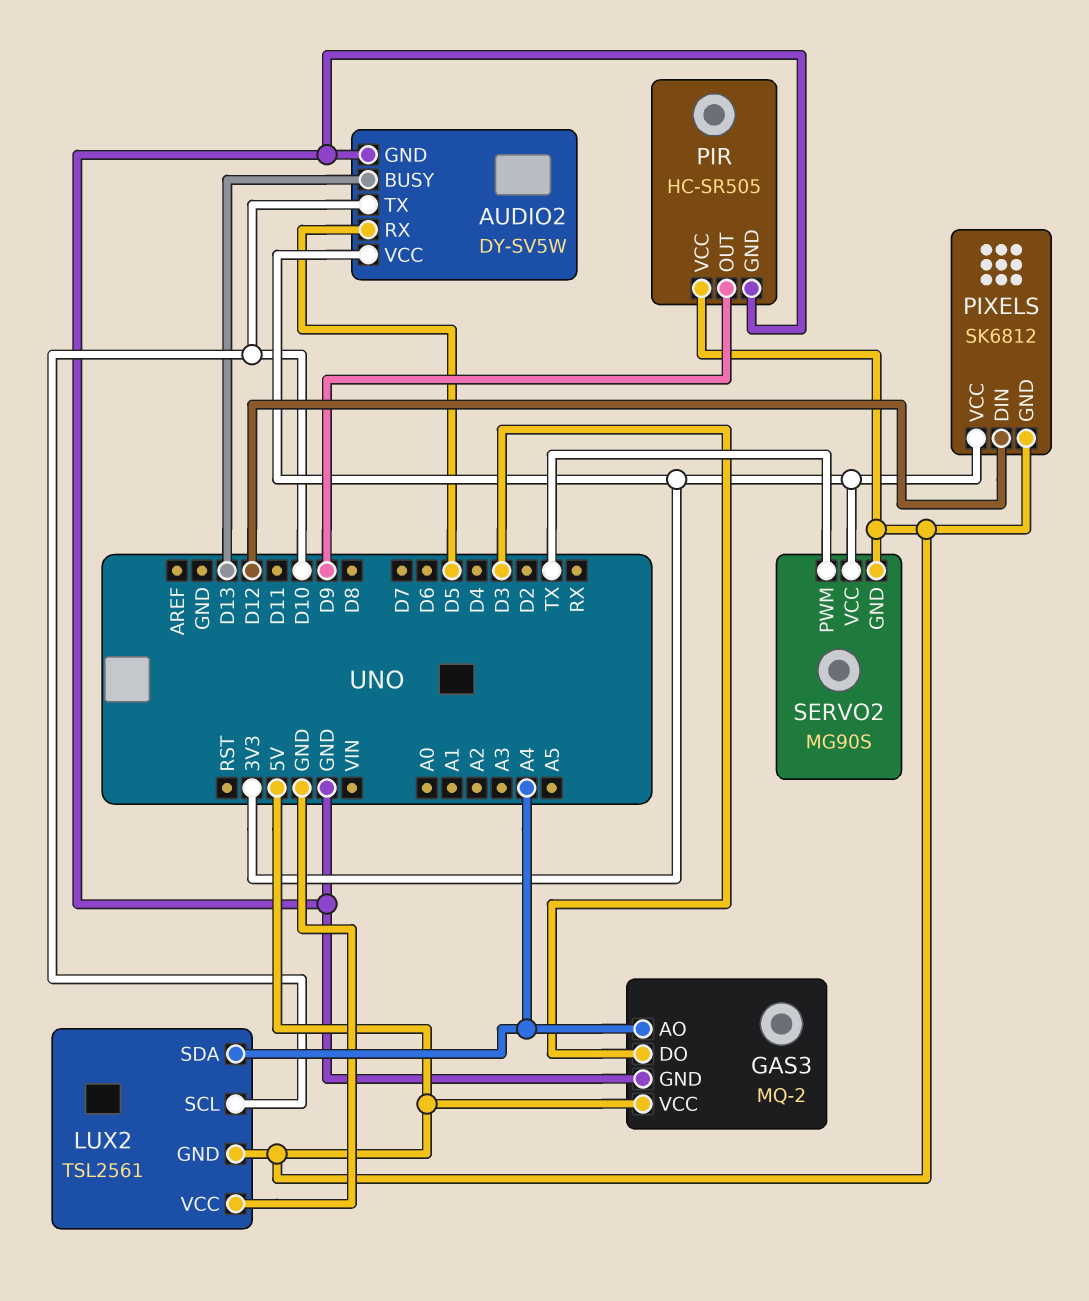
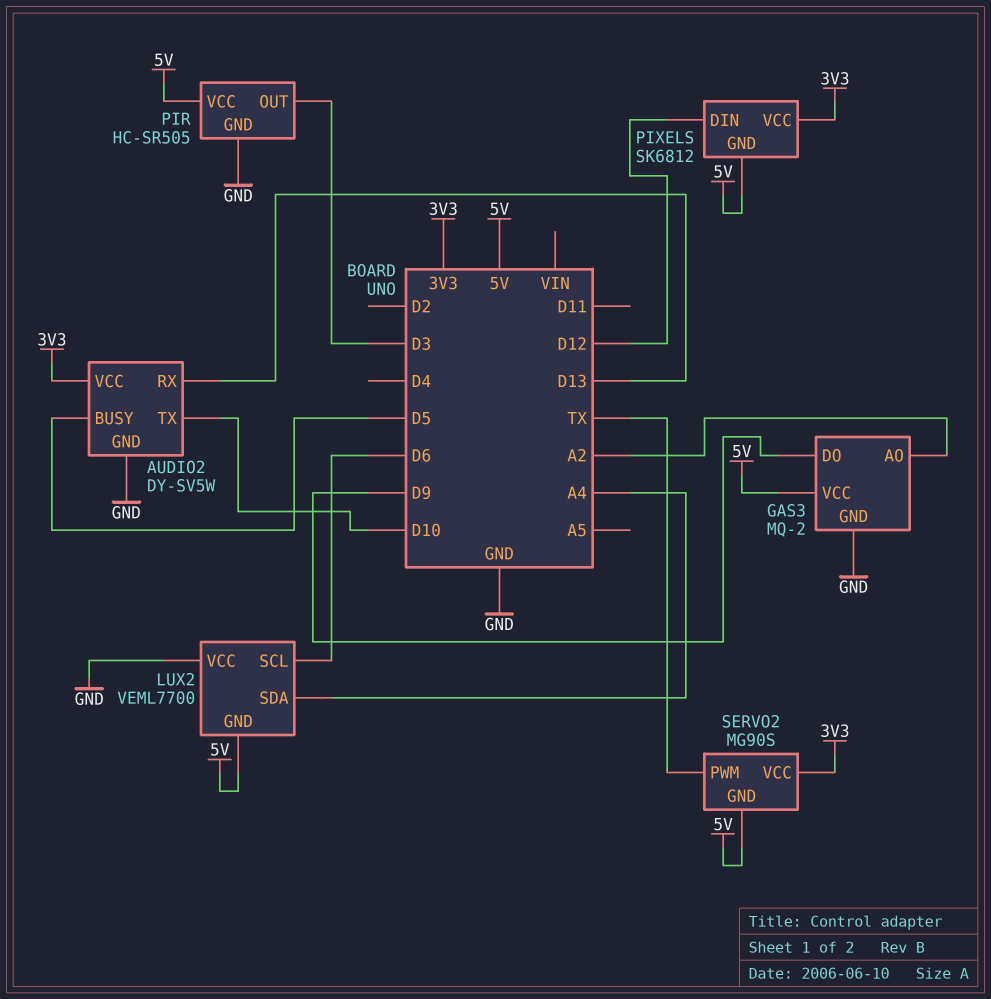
AUDIO2 pin BUSY: D13 -> D5
AUDIO2 pin RX: D5 -> D13
GAS3 pin AO: A4 -> A2
GAS3 pin DO: D3 -> D9
LUX2: TSL2561 -> VEML7700
LUX2 pin SCL: D10 -> D6
PIR pin OUT: D9 -> D3

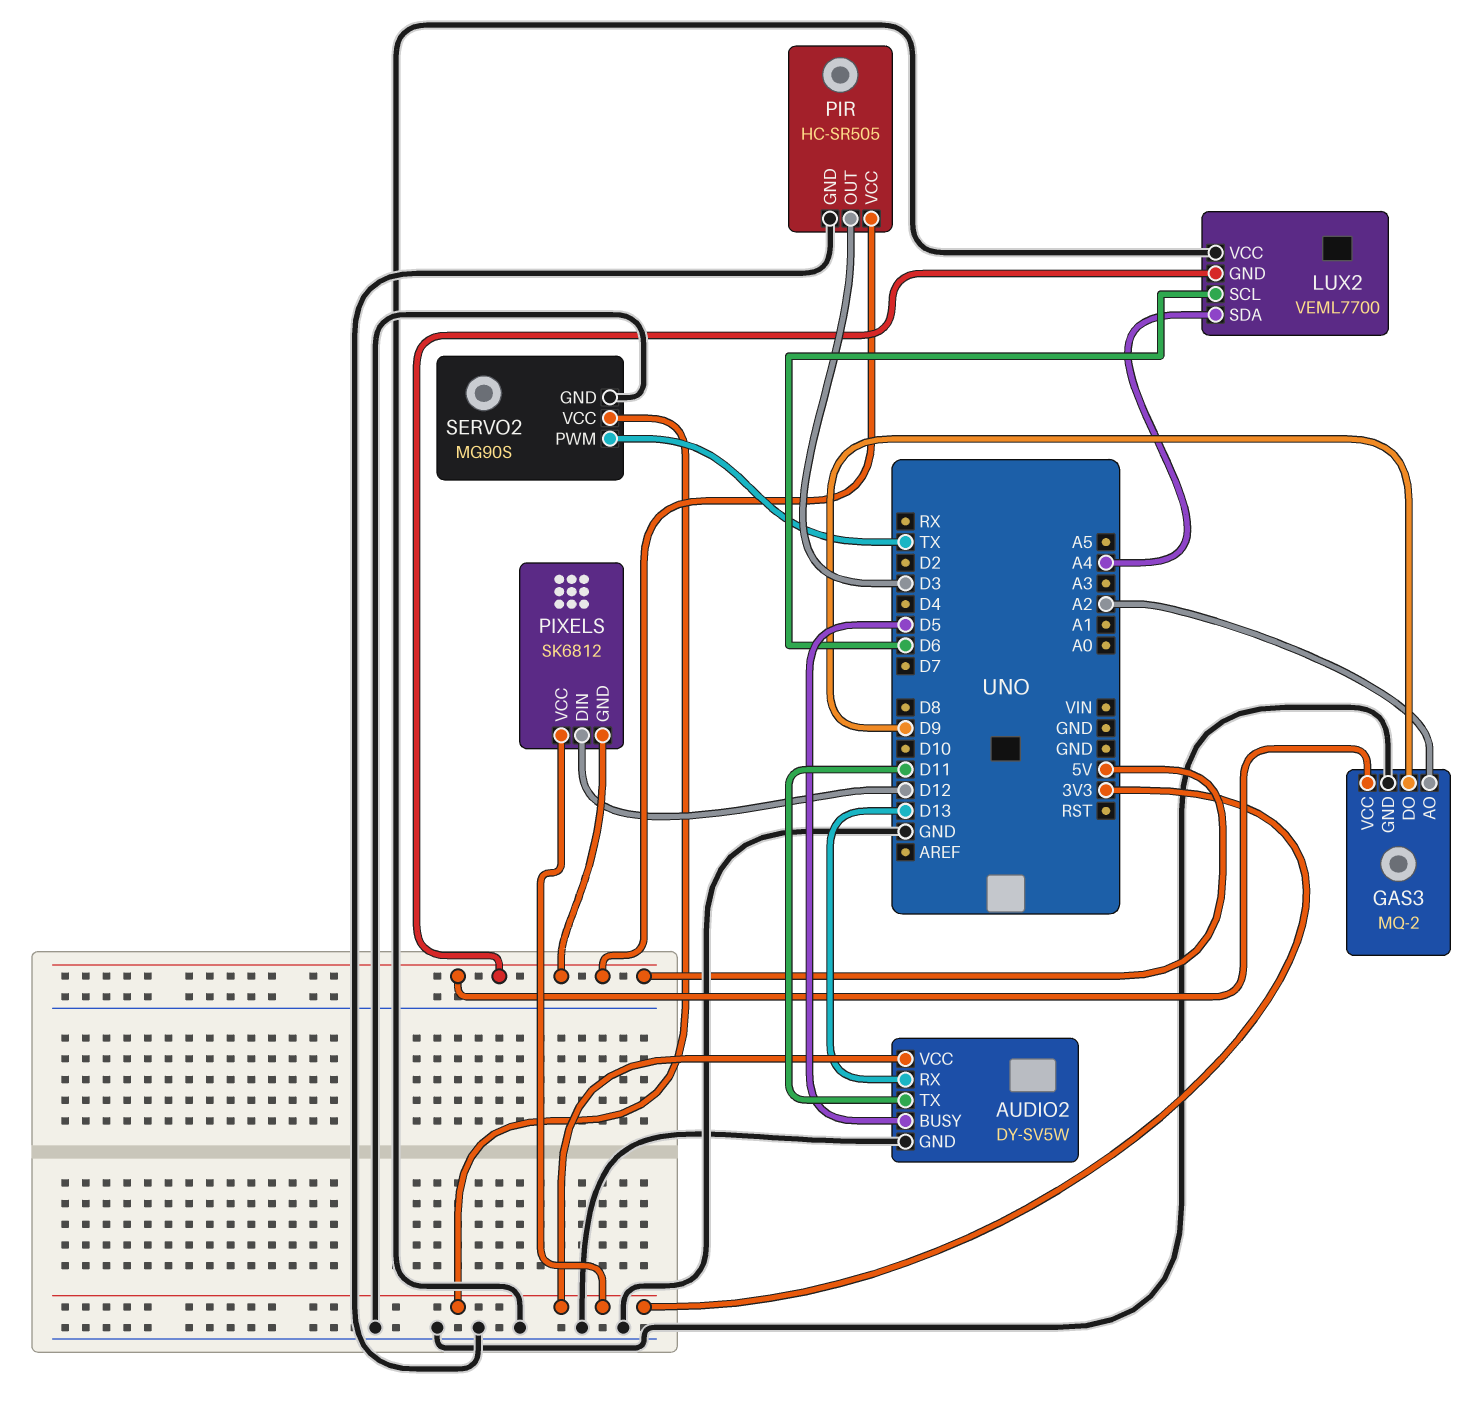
AUDIO2 pin TX: D10 -> D11
SERVO2 pin GND: 5V -> GND

